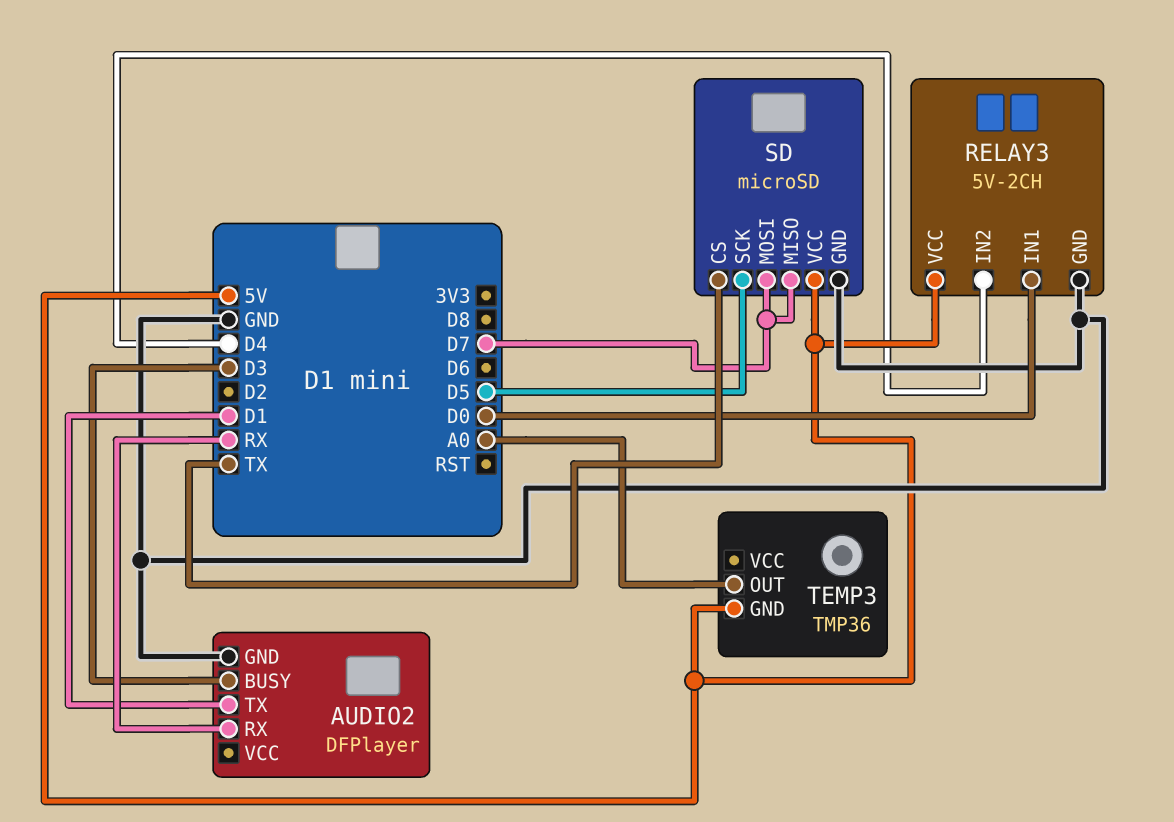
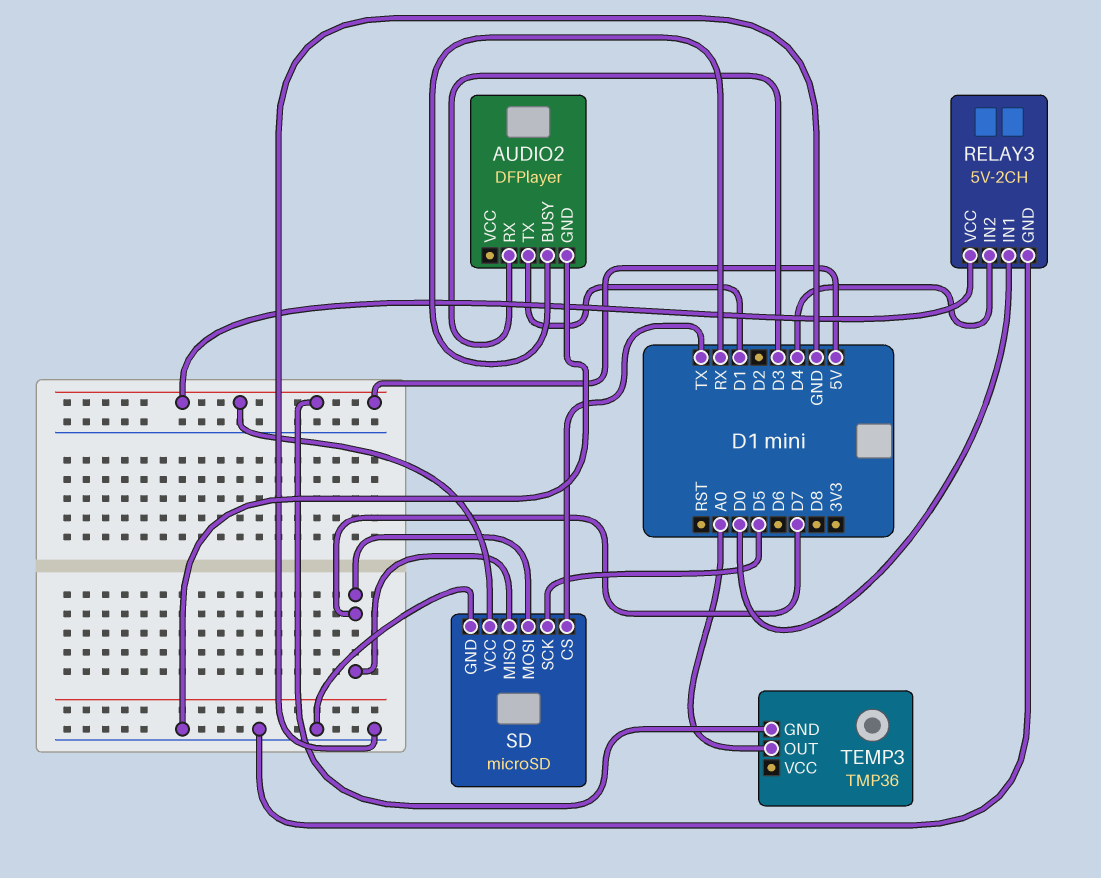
AUDIO2 pin BUSY: D3 -> RX
AUDIO2 pin RX: RX -> D3

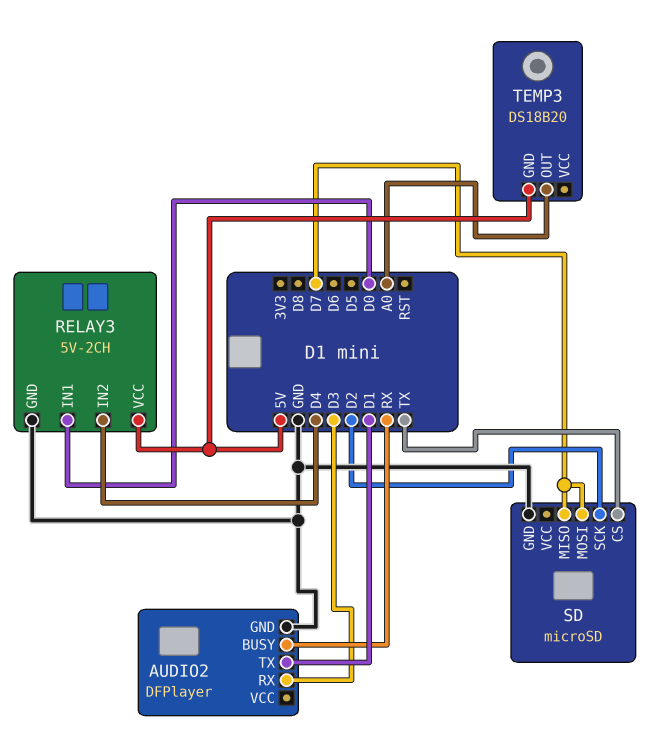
SD pin SCK: D5 -> D2
SD pin VCC: 5V -> none
TEMP3: TMP36 -> DS18B20

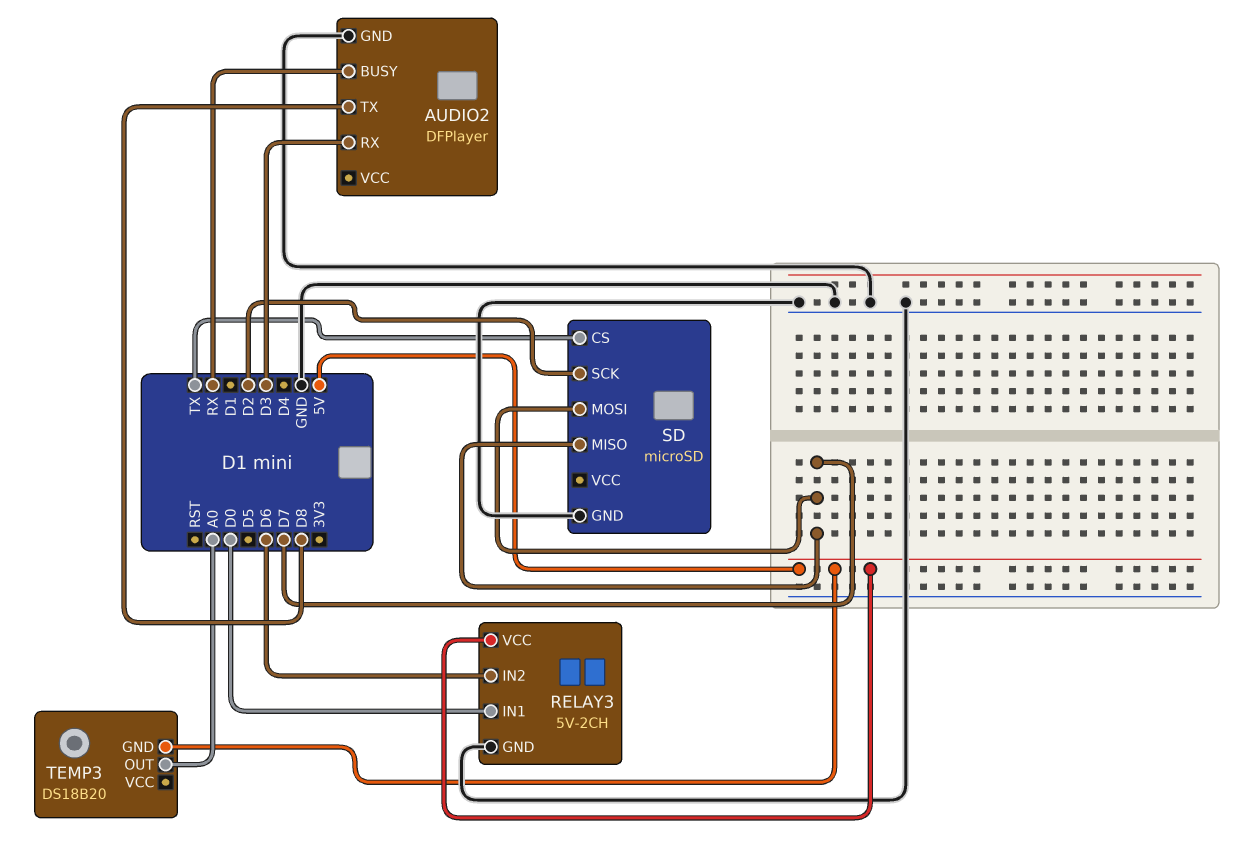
AUDIO2 pin TX: D1 -> D8
RELAY3 pin IN2: D4 -> D6

